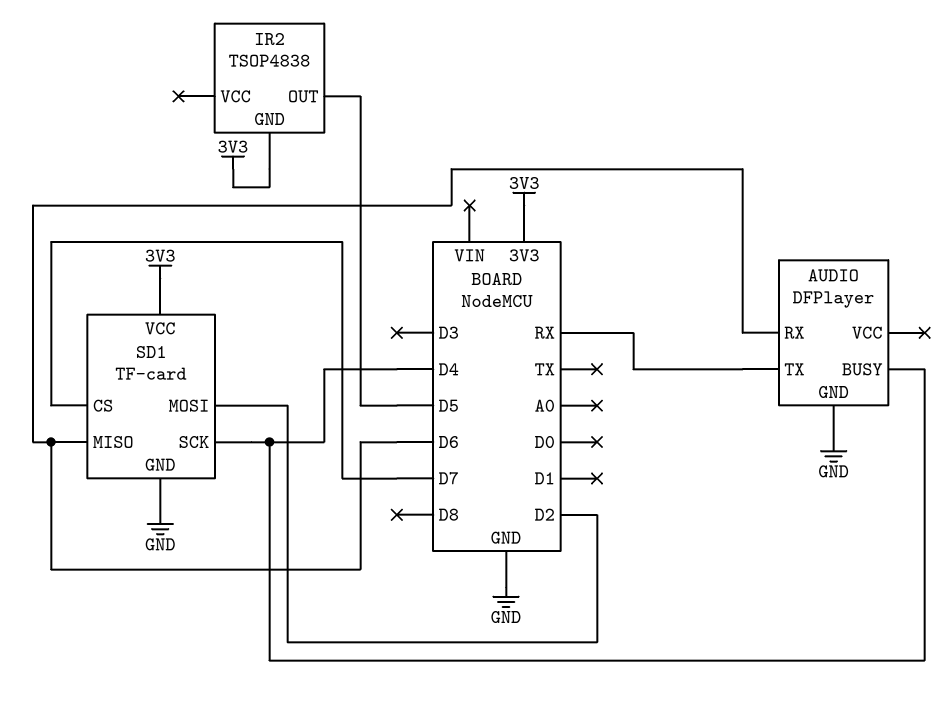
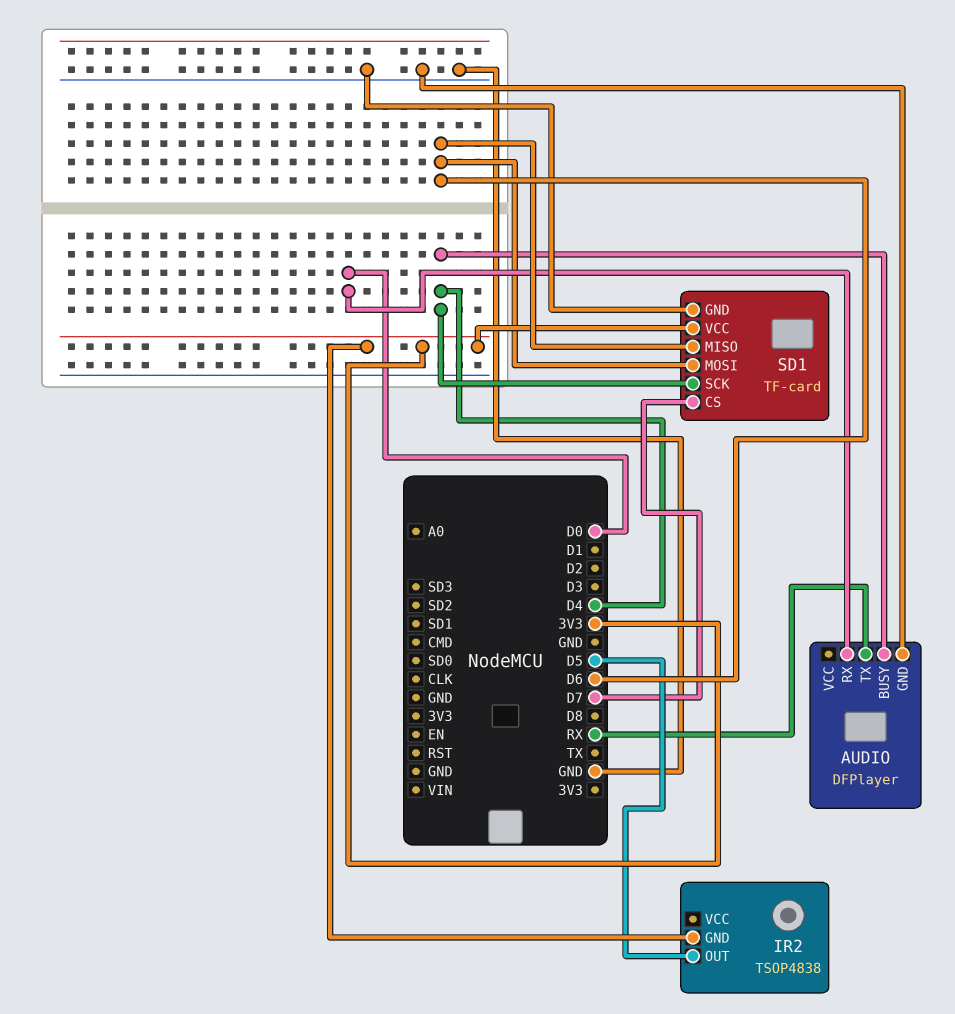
AUDIO pin RX: D6 -> D0
SD1 pin MOSI: D2 -> D6

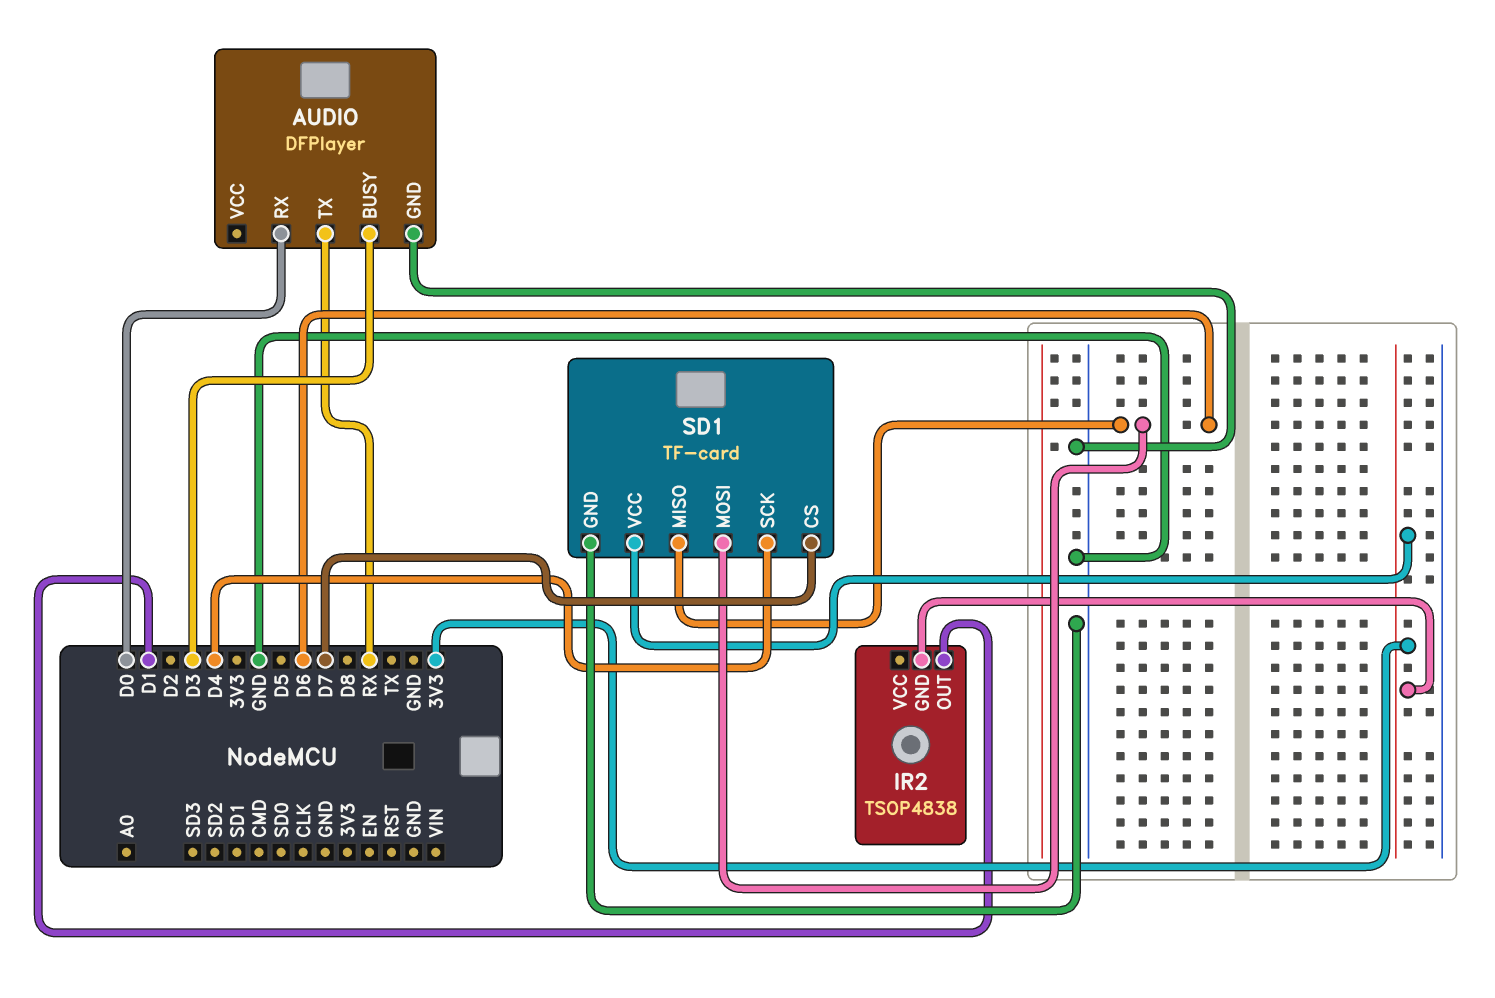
AUDIO pin BUSY: D4 -> D3
IR2 pin OUT: D5 -> D1

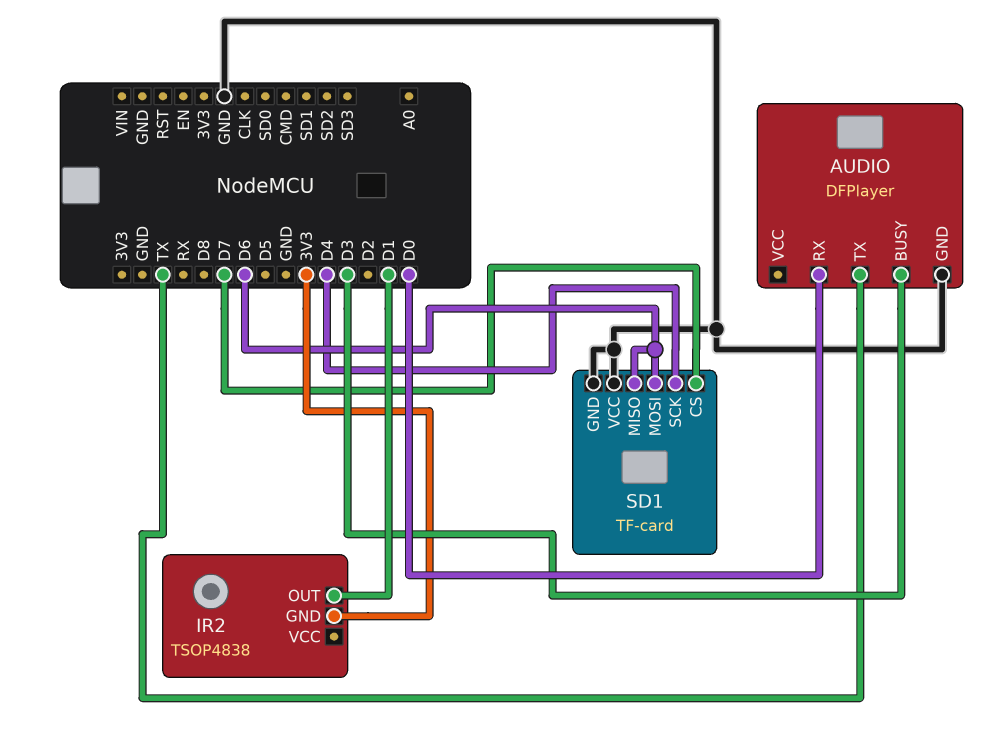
AUDIO pin TX: RX -> TX
SD1 pin VCC: 3V3 -> GND

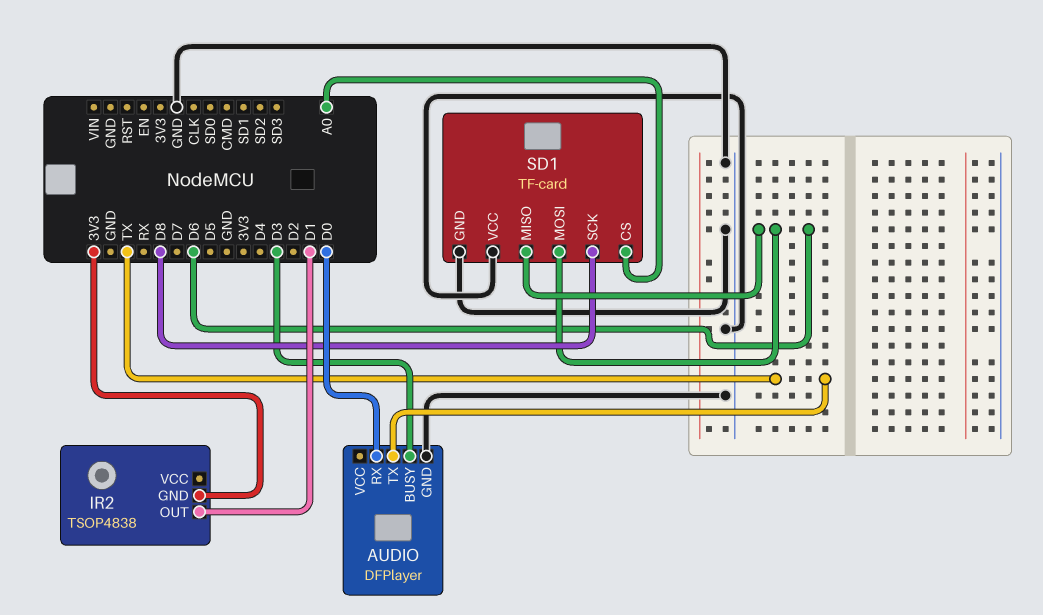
SD1 pin CS: D7 -> A0
SD1 pin SCK: D4 -> D8

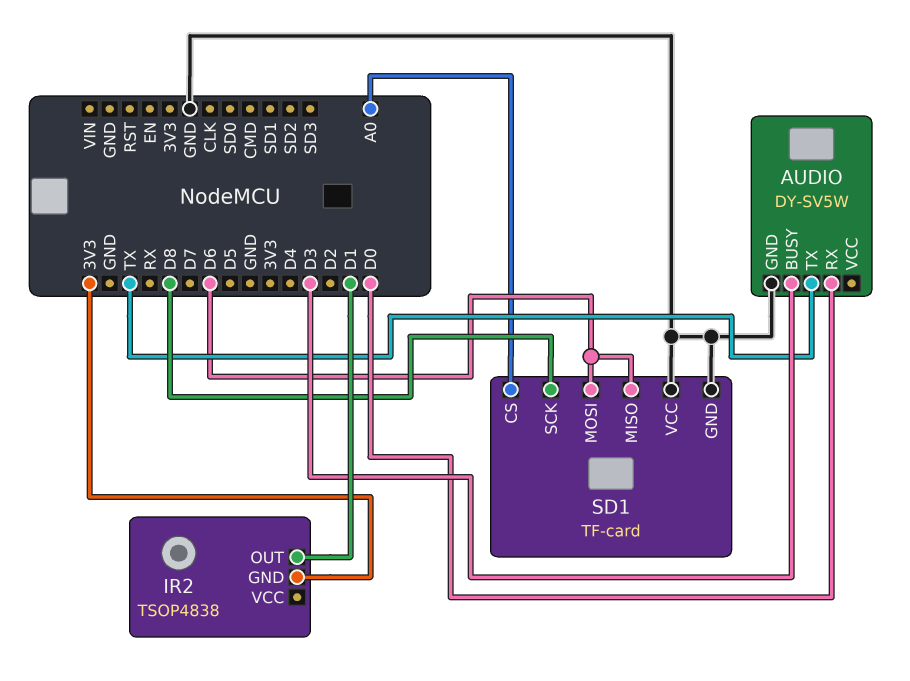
AUDIO: DFPlayer -> DY-SV5W

